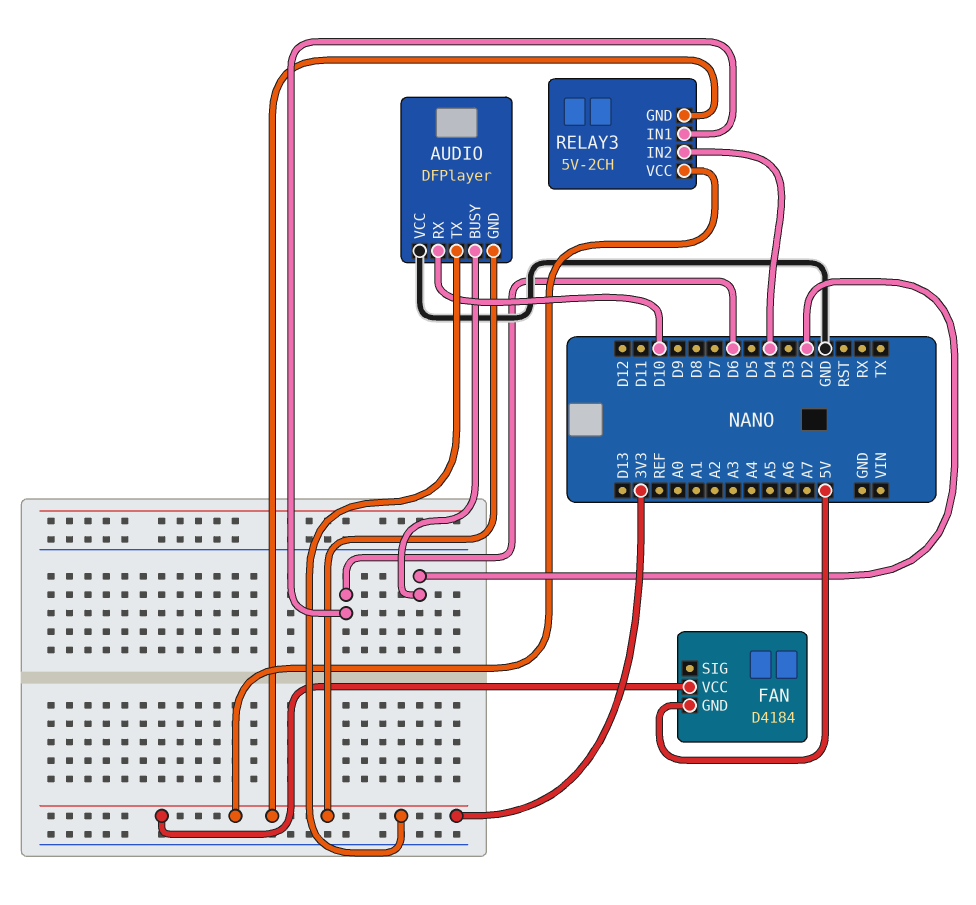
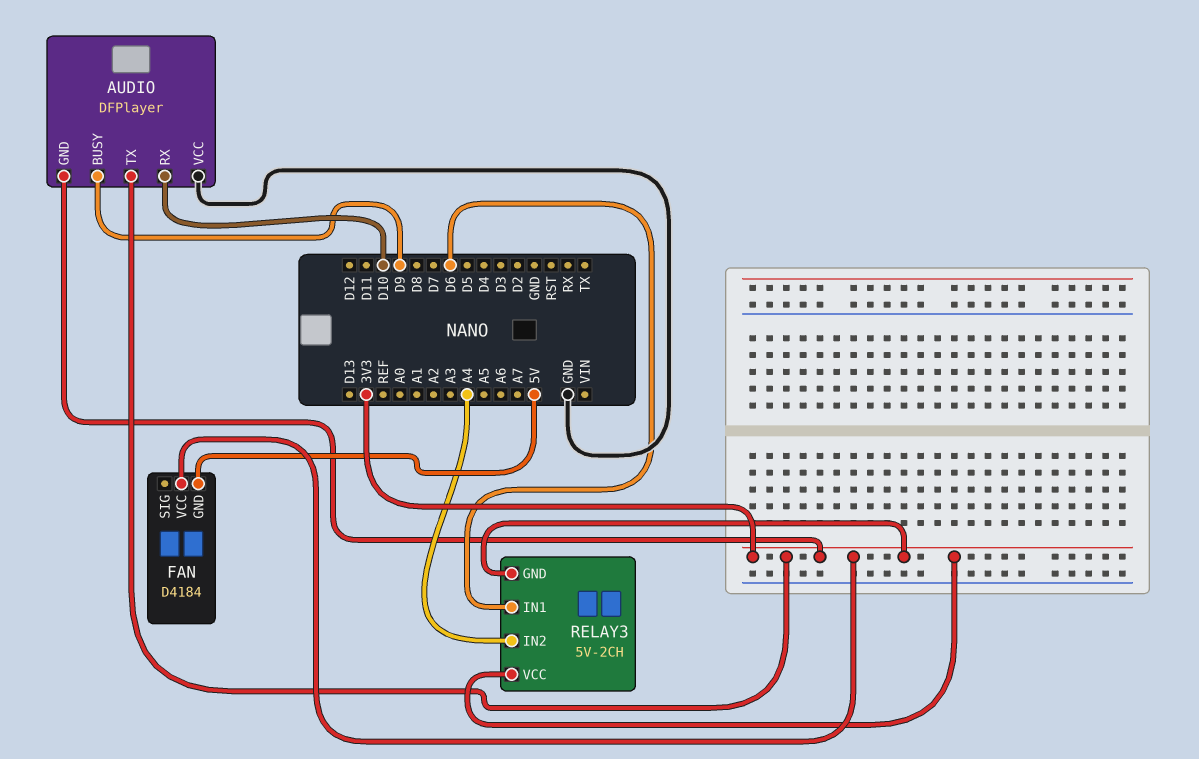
AUDIO pin BUSY: D2 -> D9
RELAY3 pin IN2: D4 -> A4

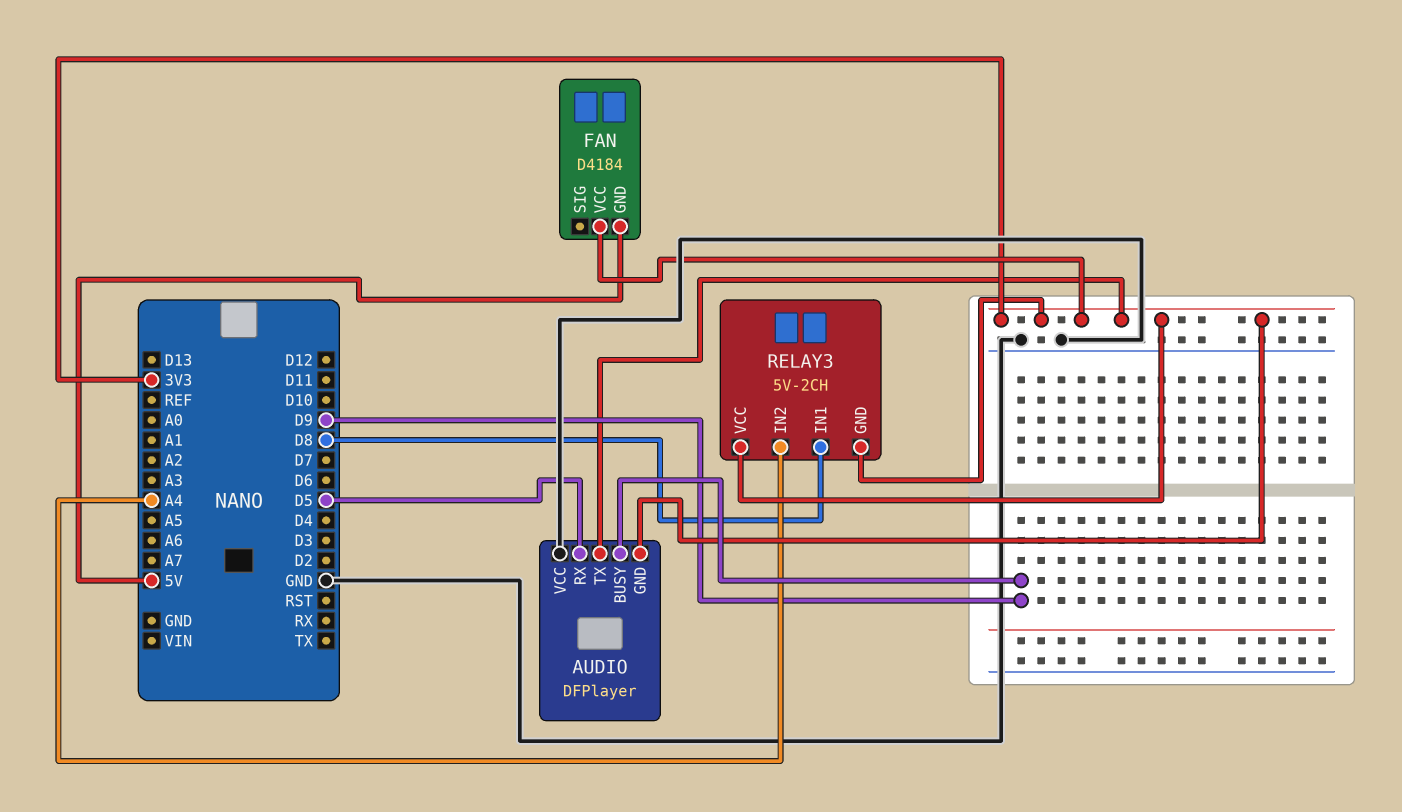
AUDIO pin RX: D10 -> D5
RELAY3 pin IN1: D6 -> D8

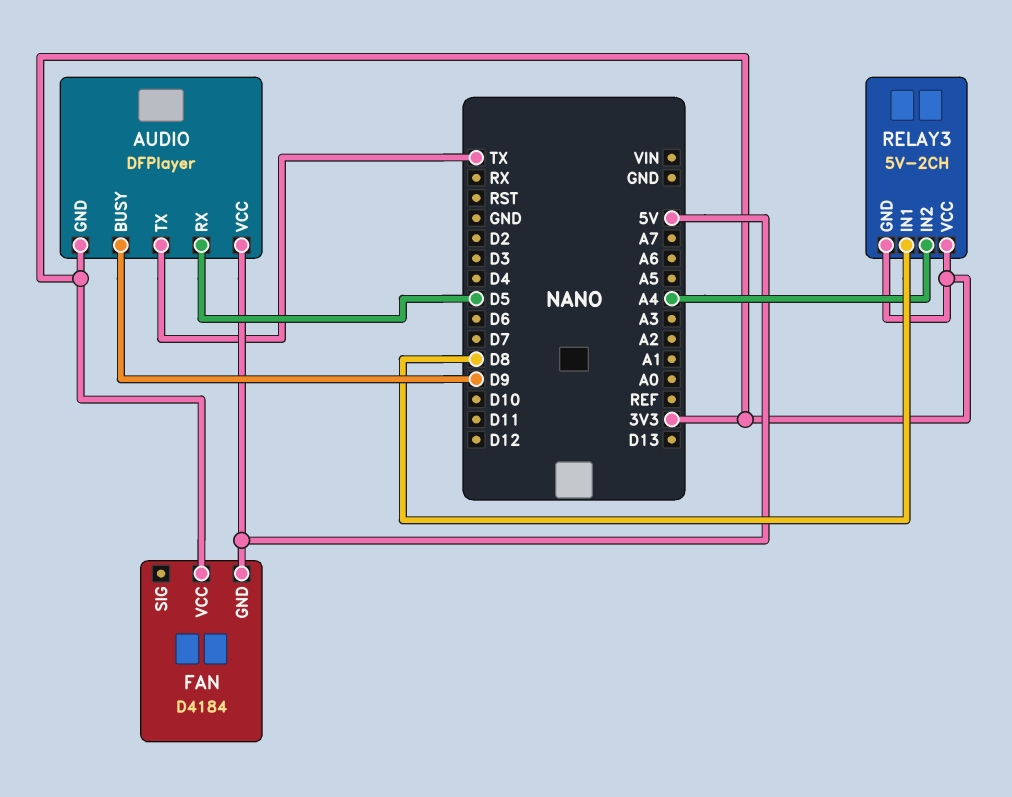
AUDIO pin TX: 3V3 -> TX
AUDIO pin VCC: GND -> 5V

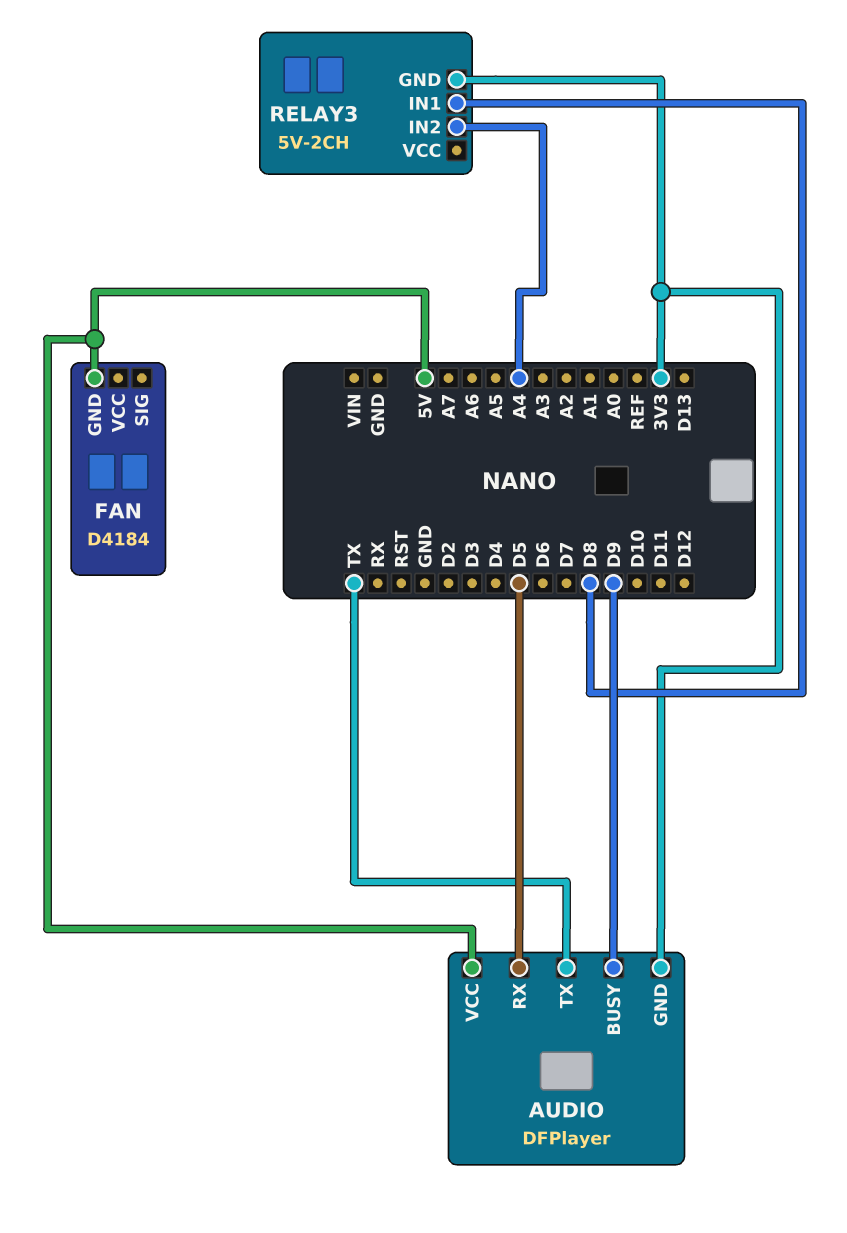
FAN pin VCC: 3V3 -> none
RELAY3 pin VCC: 3V3 -> none

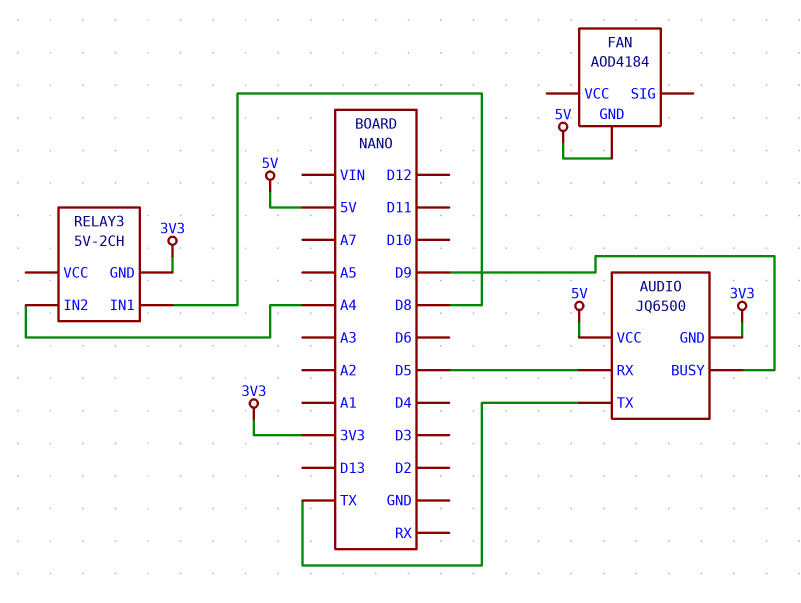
AUDIO: DFPlayer -> JQ6500
FAN: D4184 -> AOD4184

